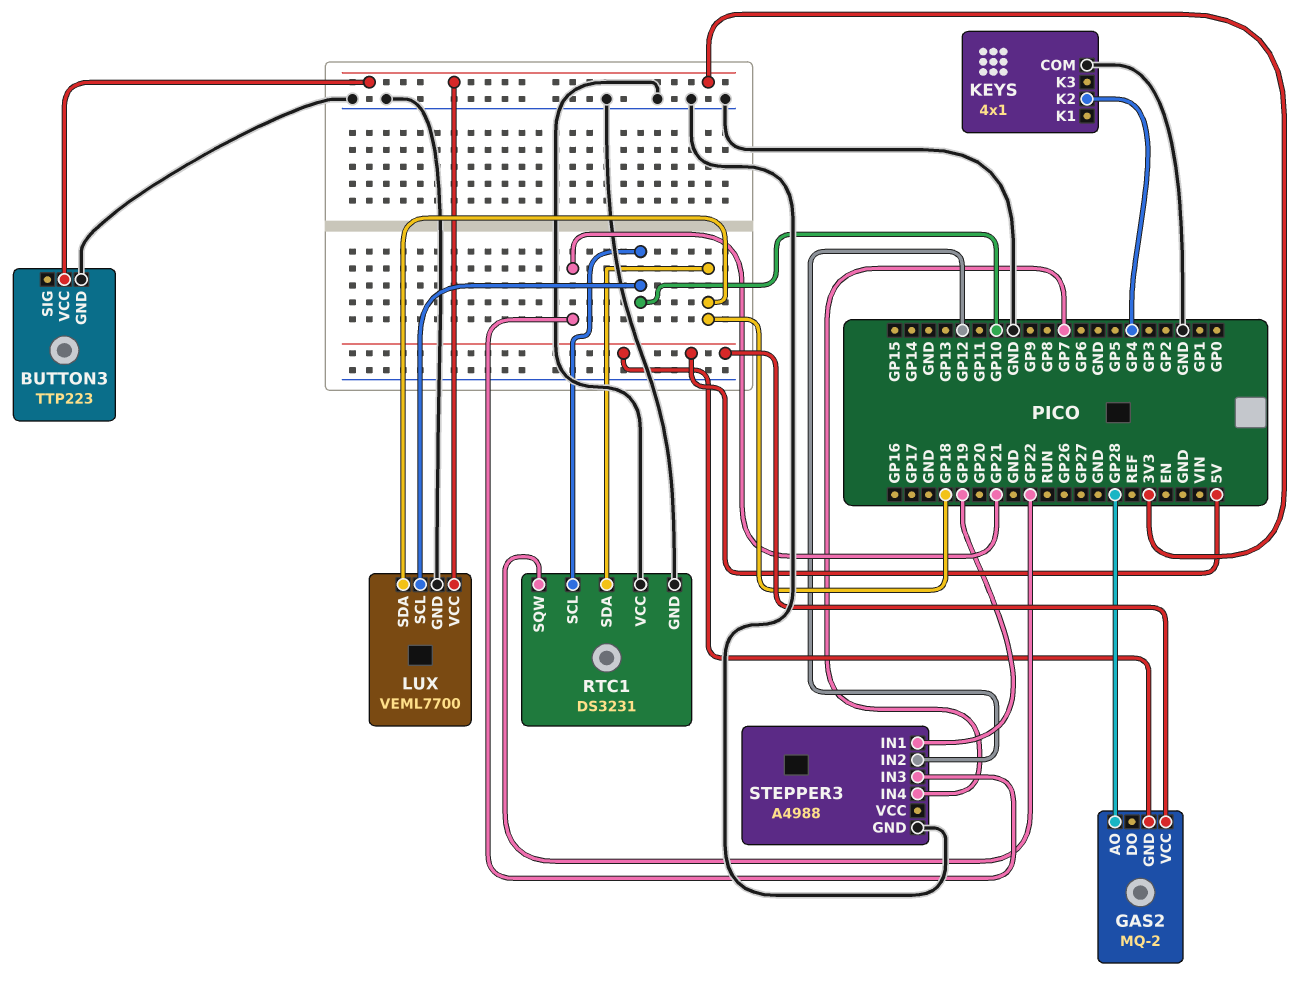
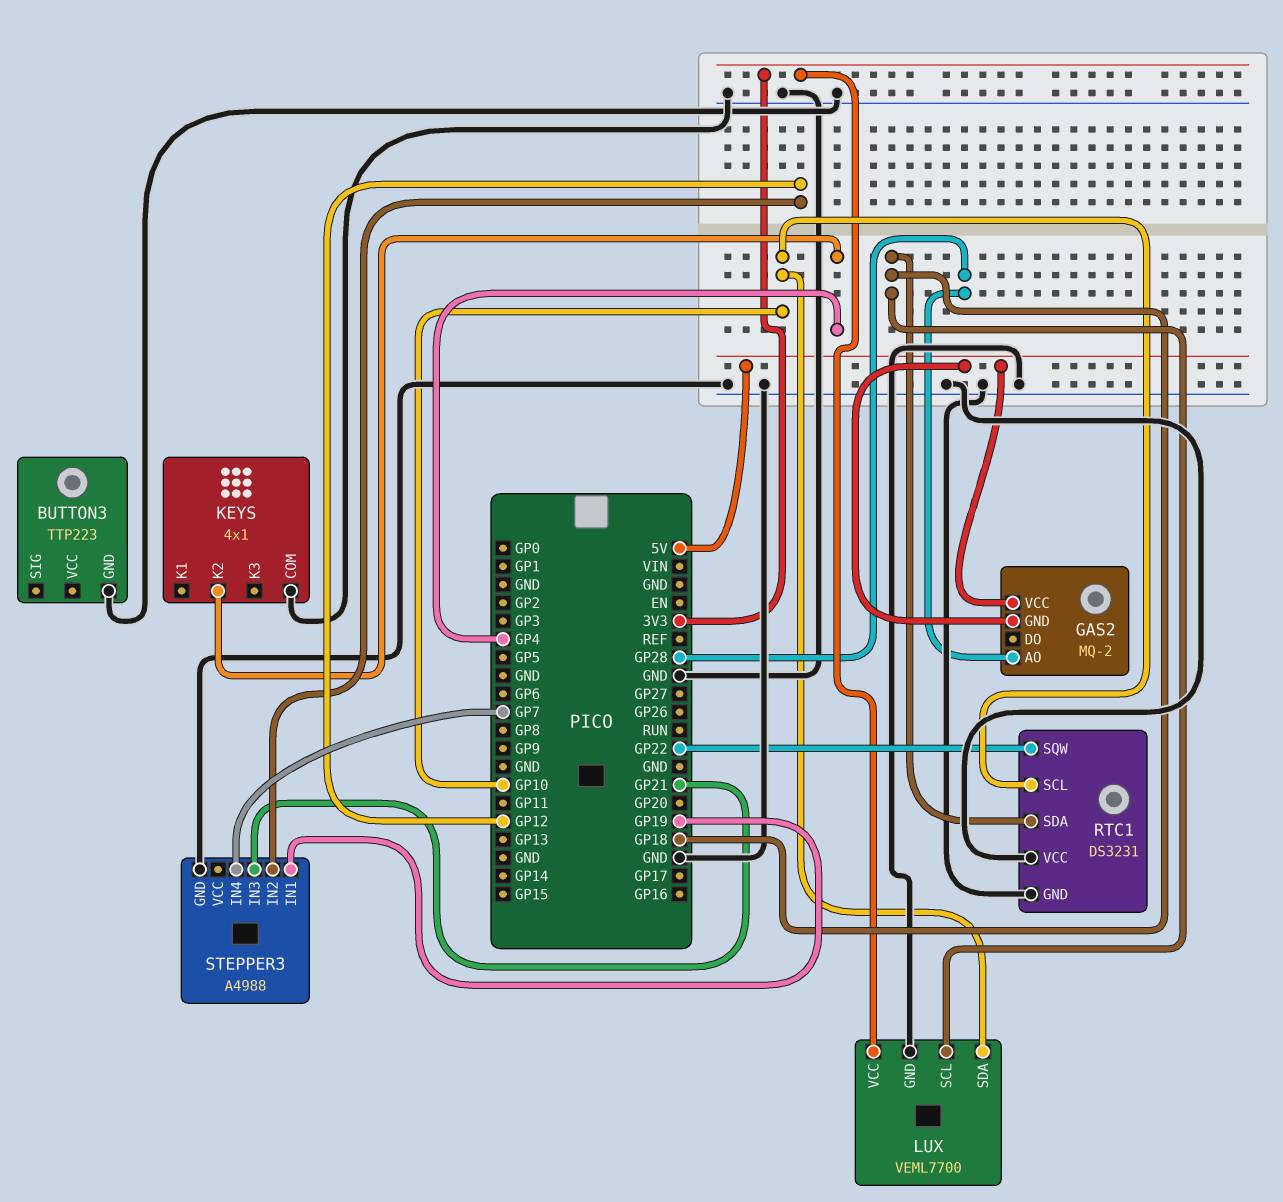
BUTTON3 pin VCC: 3V3 -> none
LUX pin SCL: GP10 -> GP18
LUX pin SDA: GP18 -> GP10

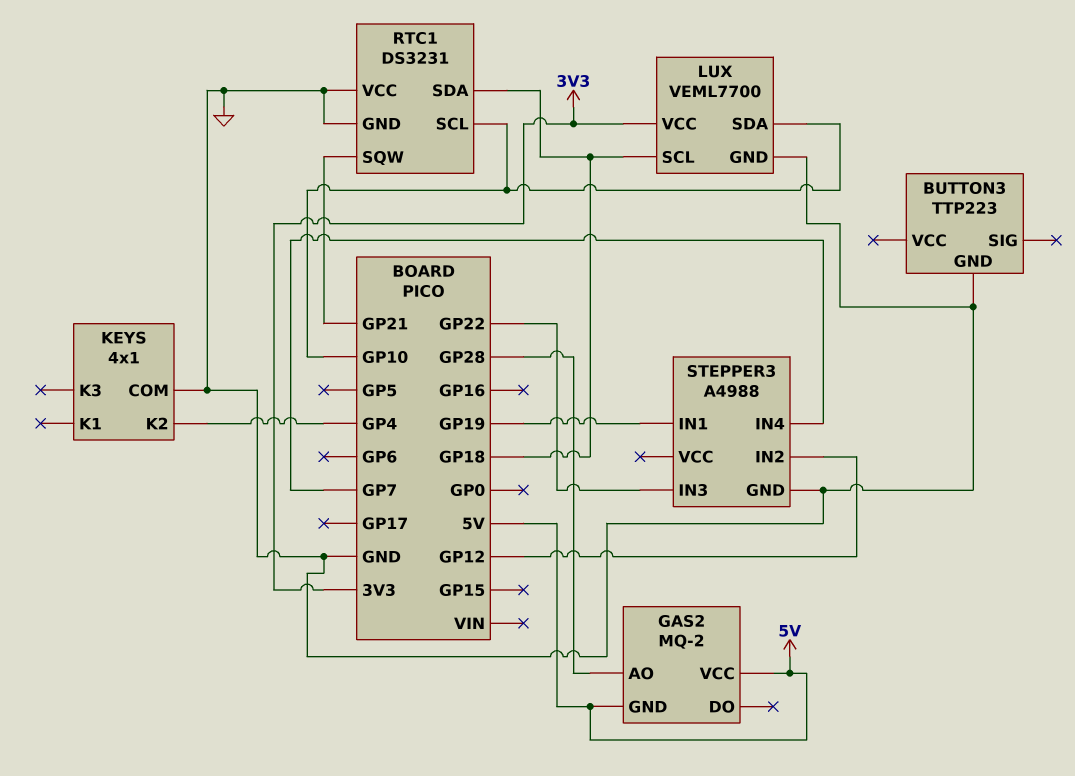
RTC1 pin SQW: GP22 -> GP21
STEPPER3 pin IN3: GP21 -> GP22

